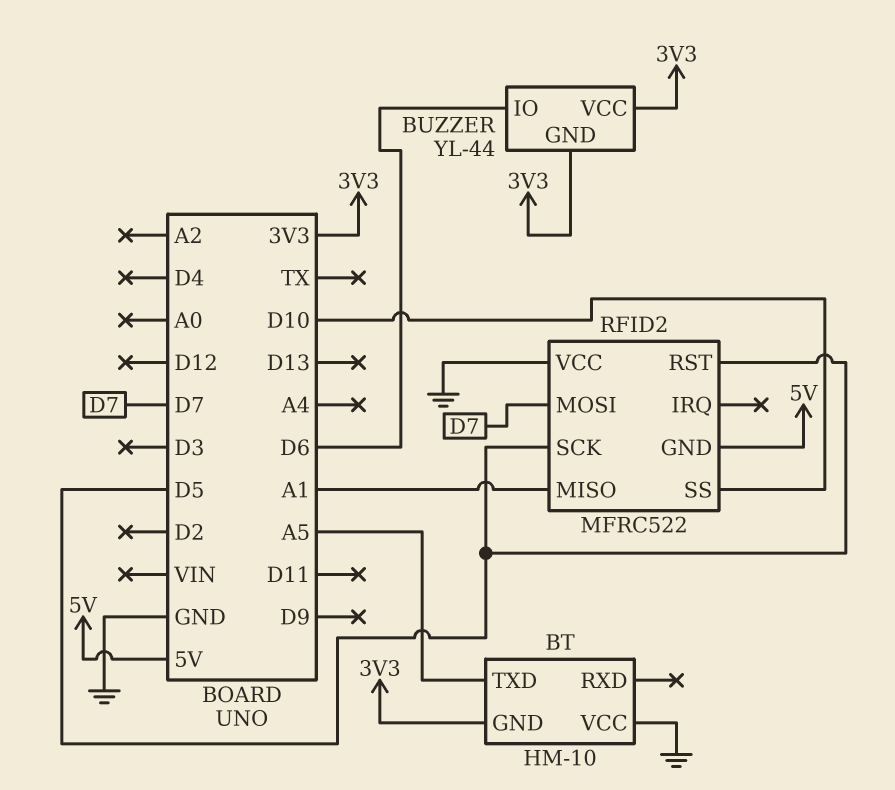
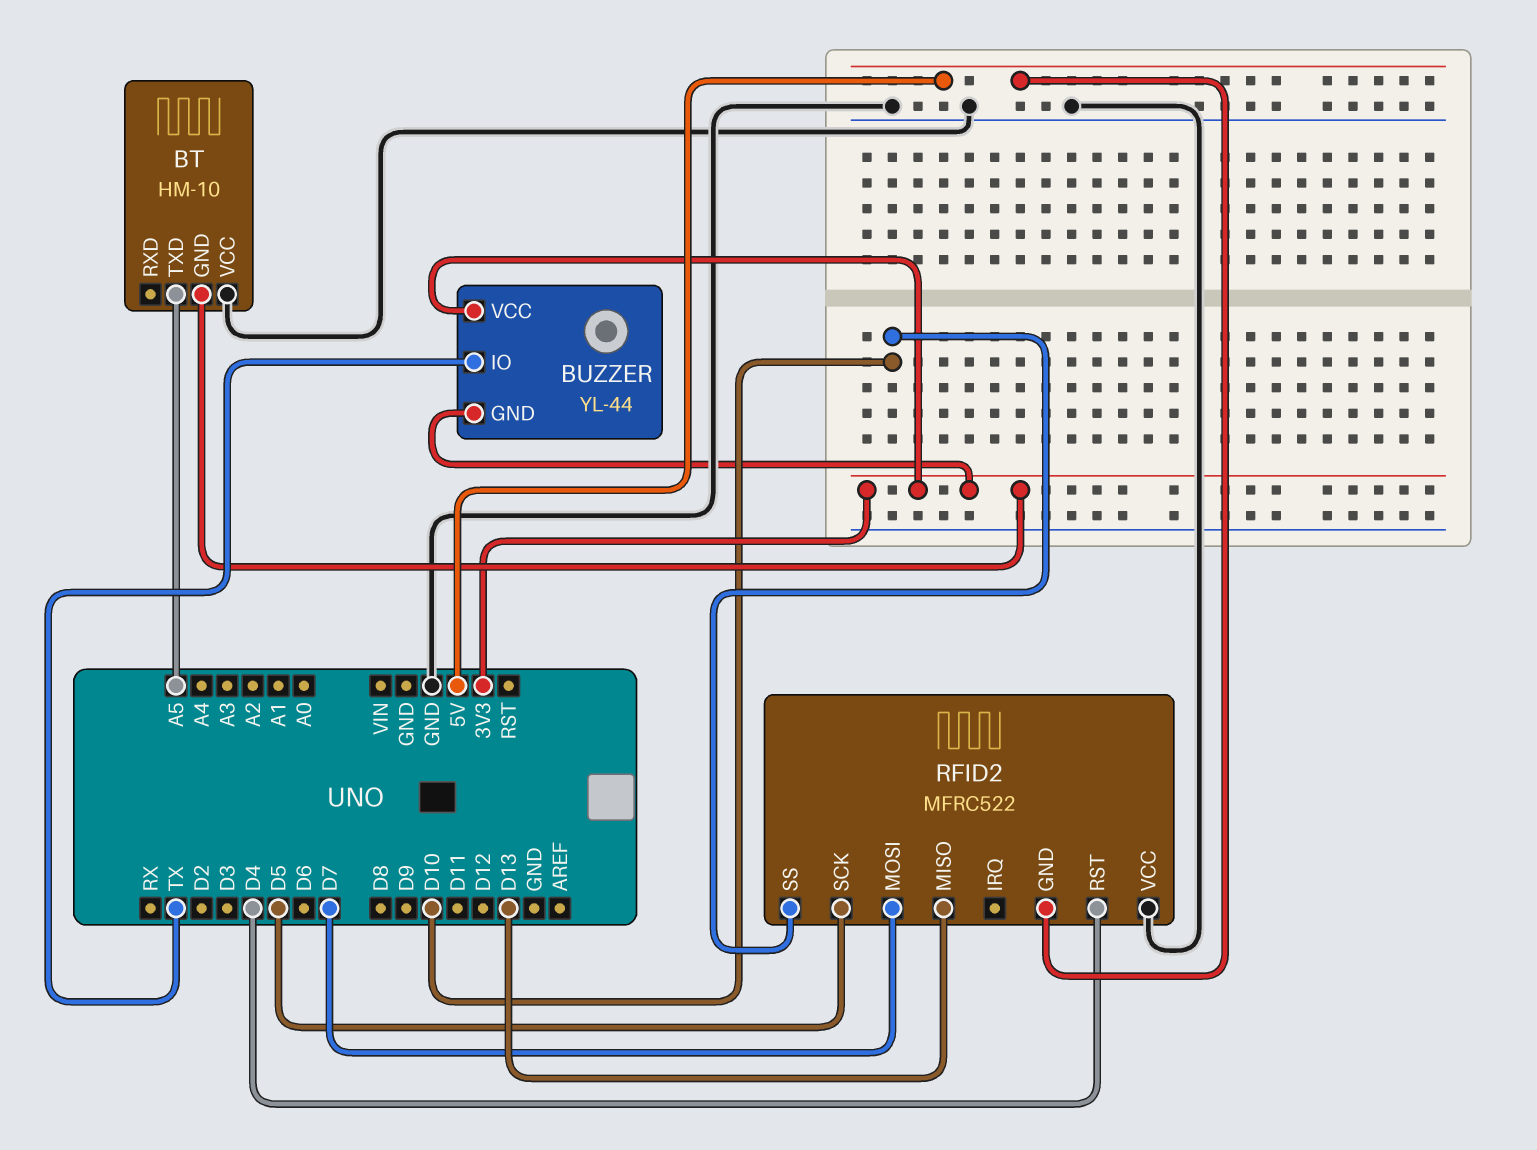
BUZZER pin IO: D6 -> TX
RFID2 pin MISO: A1 -> D13
RFID2 pin RST: D5 -> D4

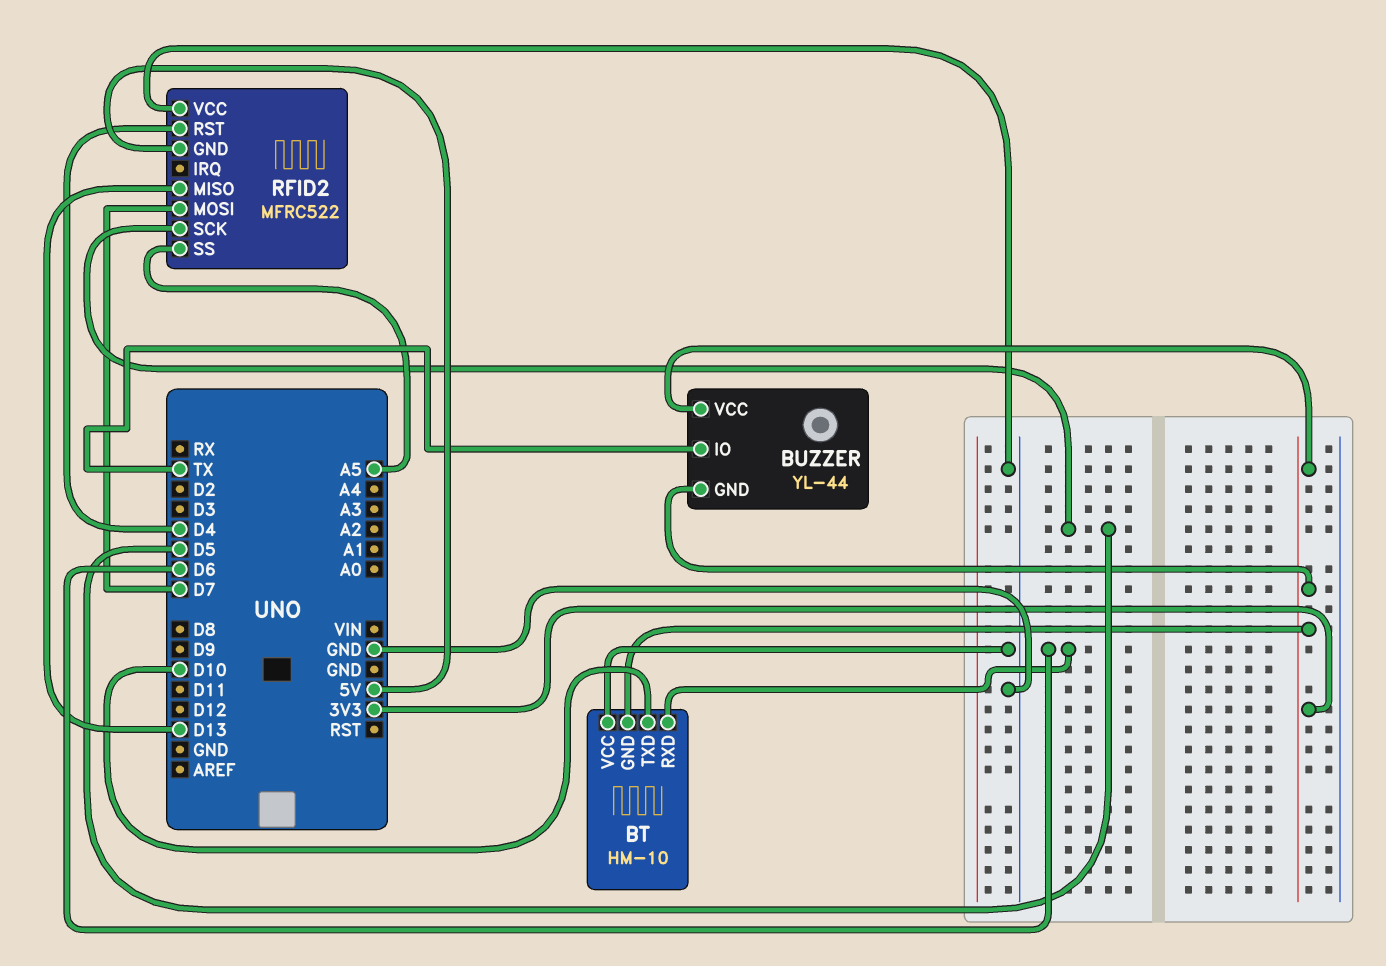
BT pin RXD: none -> D6
BT pin TXD: A5 -> D10
RFID2 pin SS: D10 -> A5

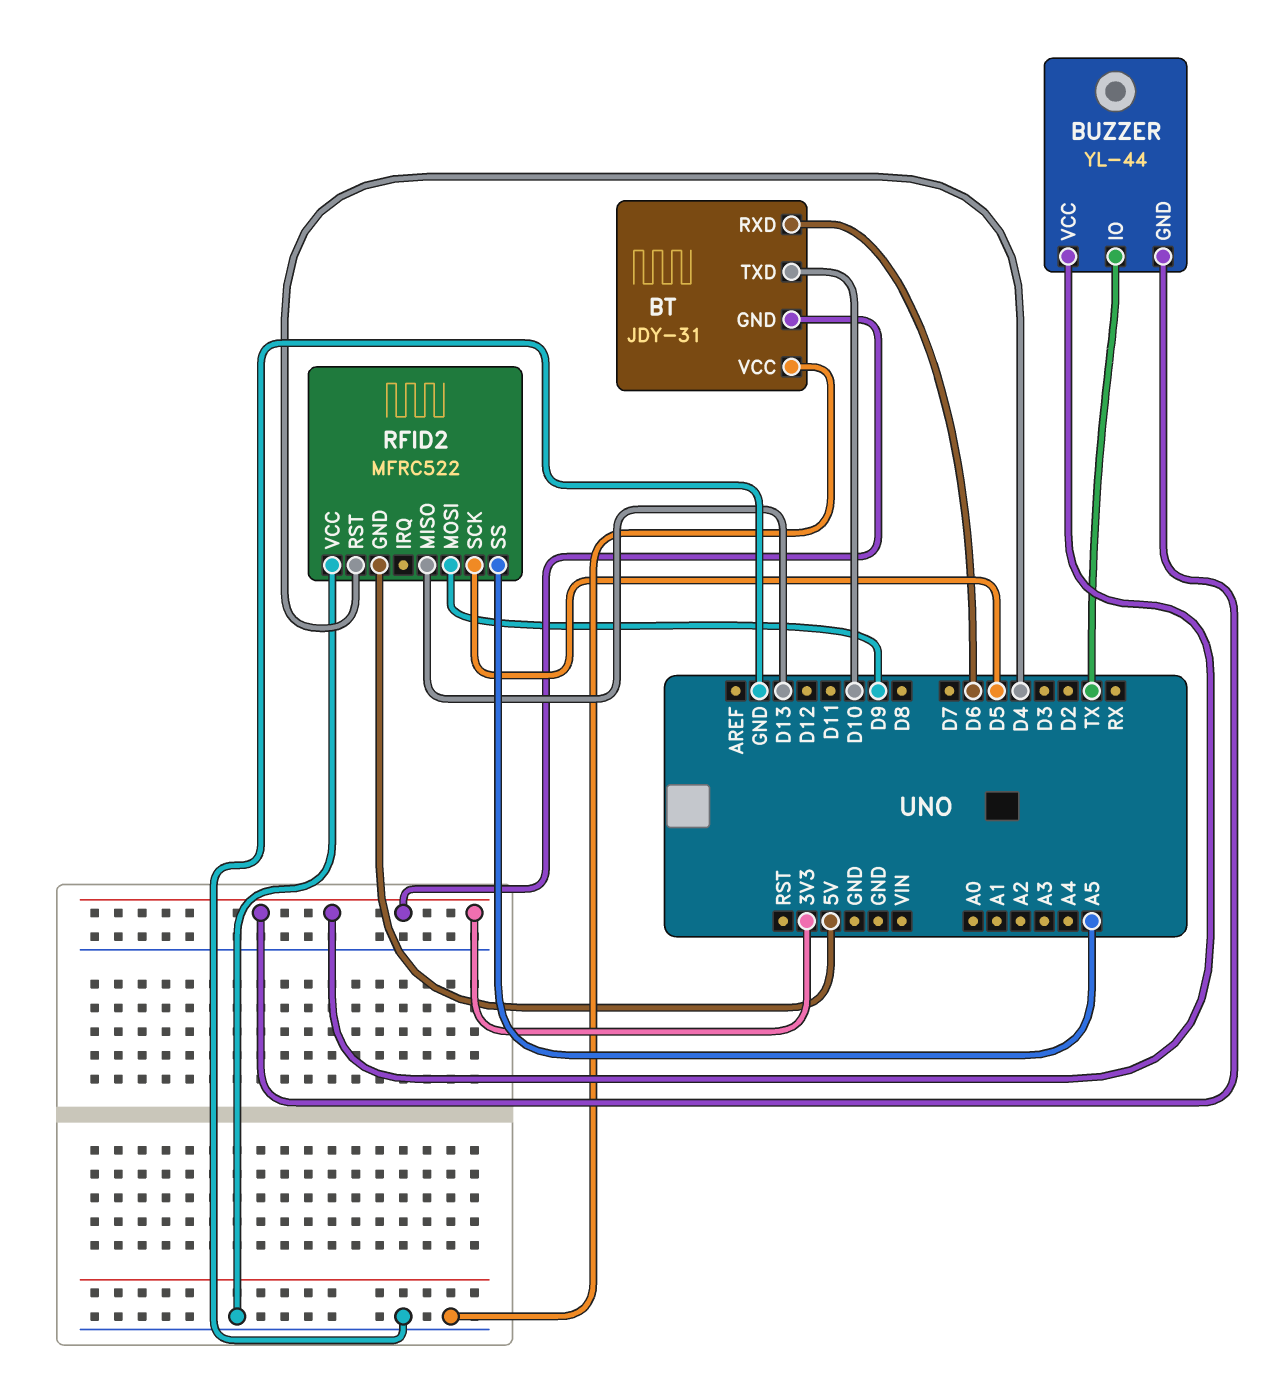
BT: HM-10 -> JDY-31
RFID2 pin MOSI: D7 -> D9

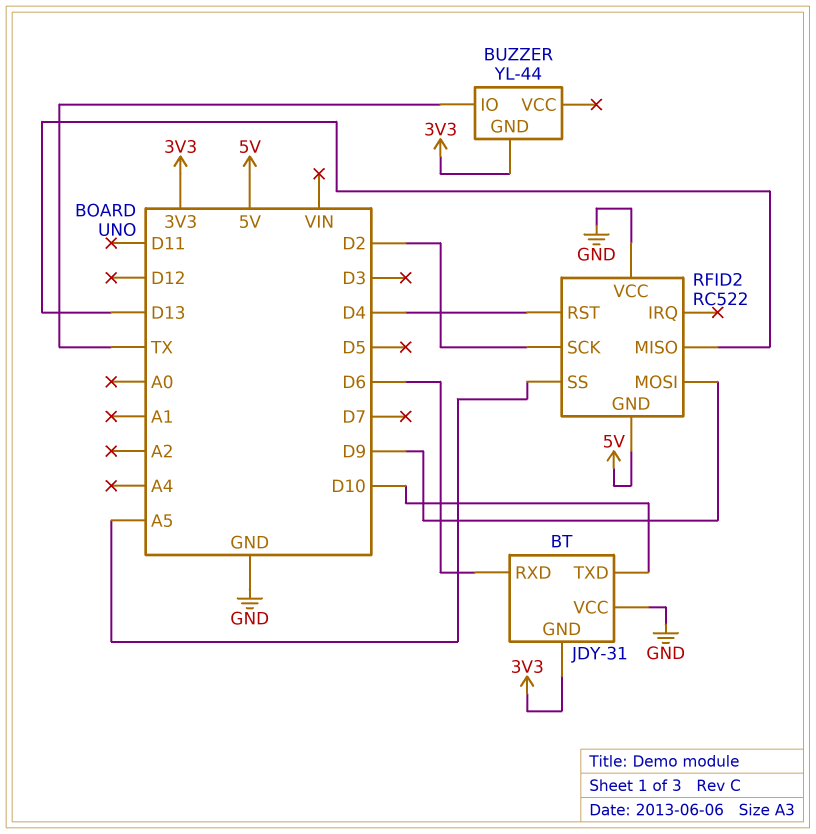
BUZZER pin VCC: 3V3 -> none
RFID2: MFRC522 -> RC522
RFID2 pin SCK: D5 -> D2

